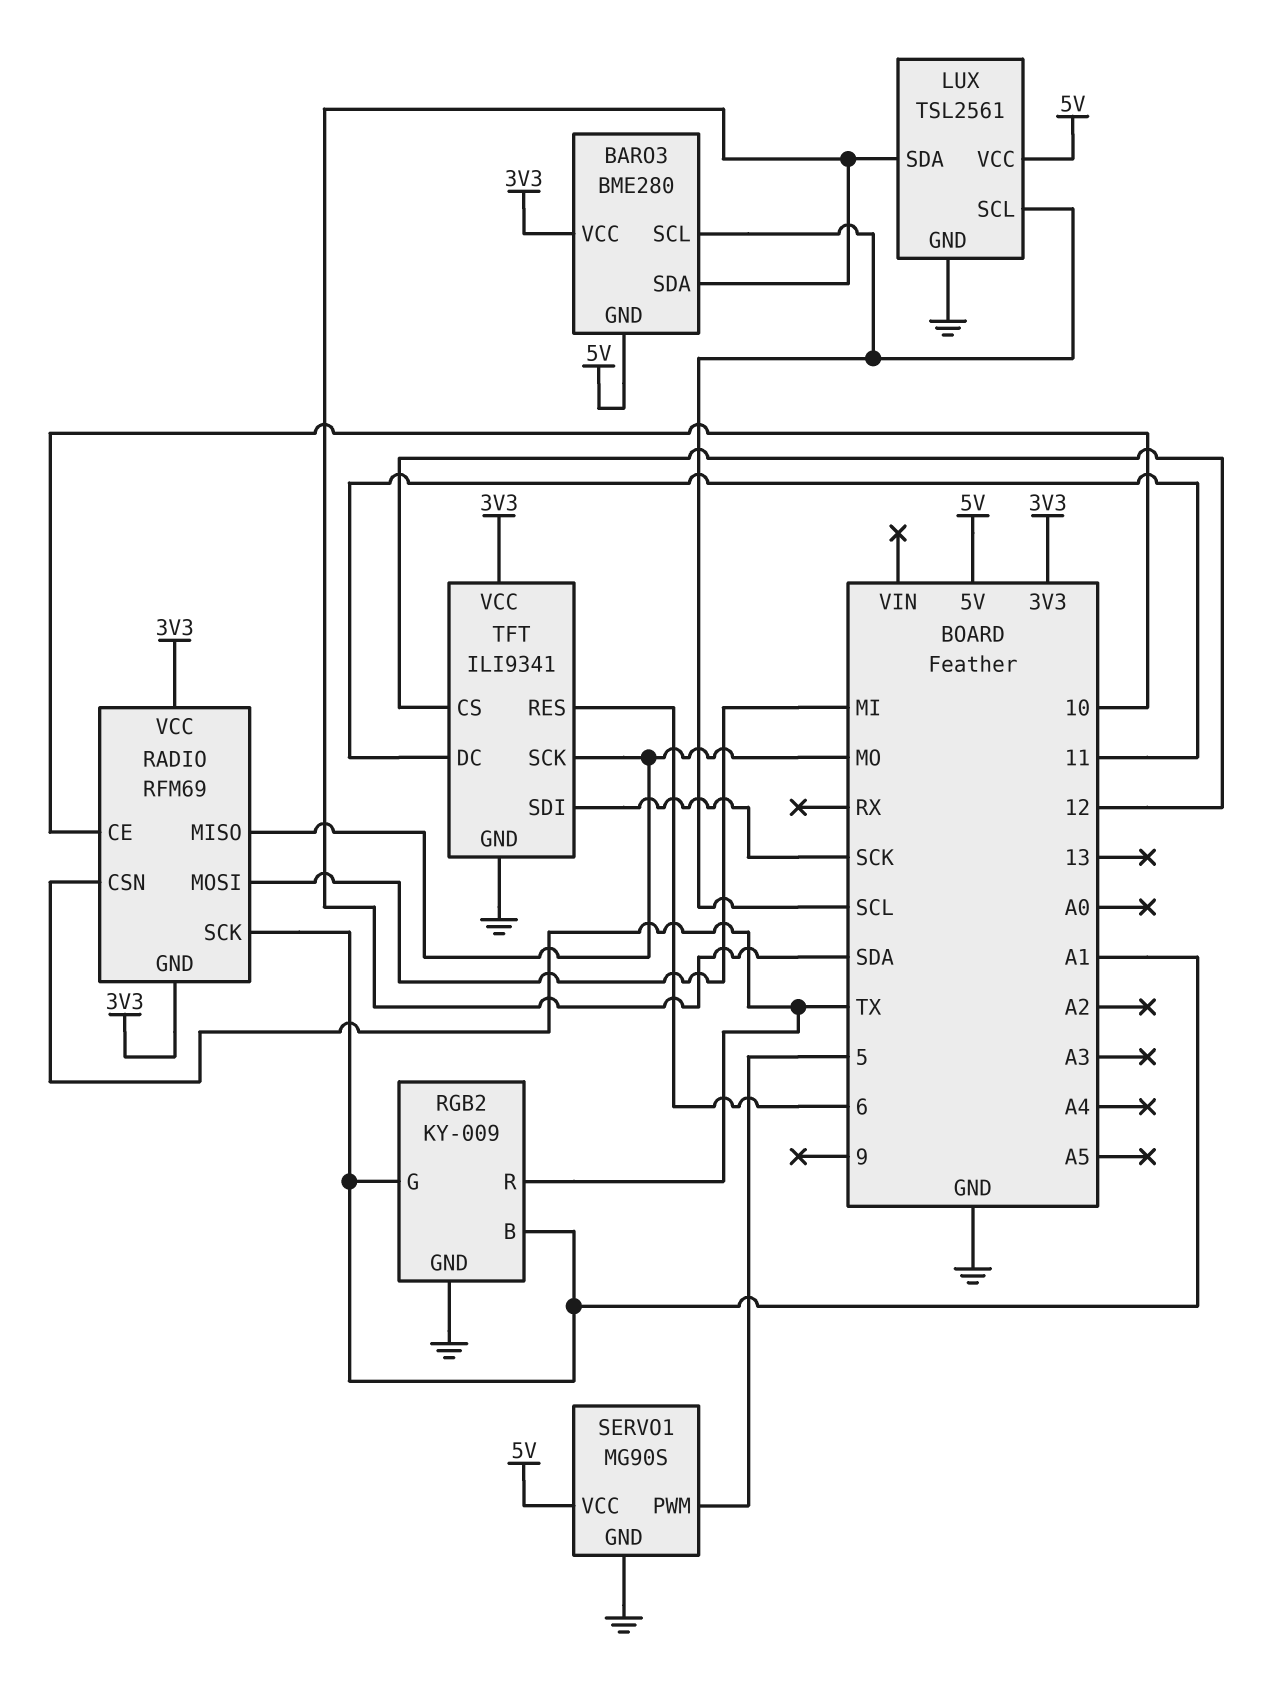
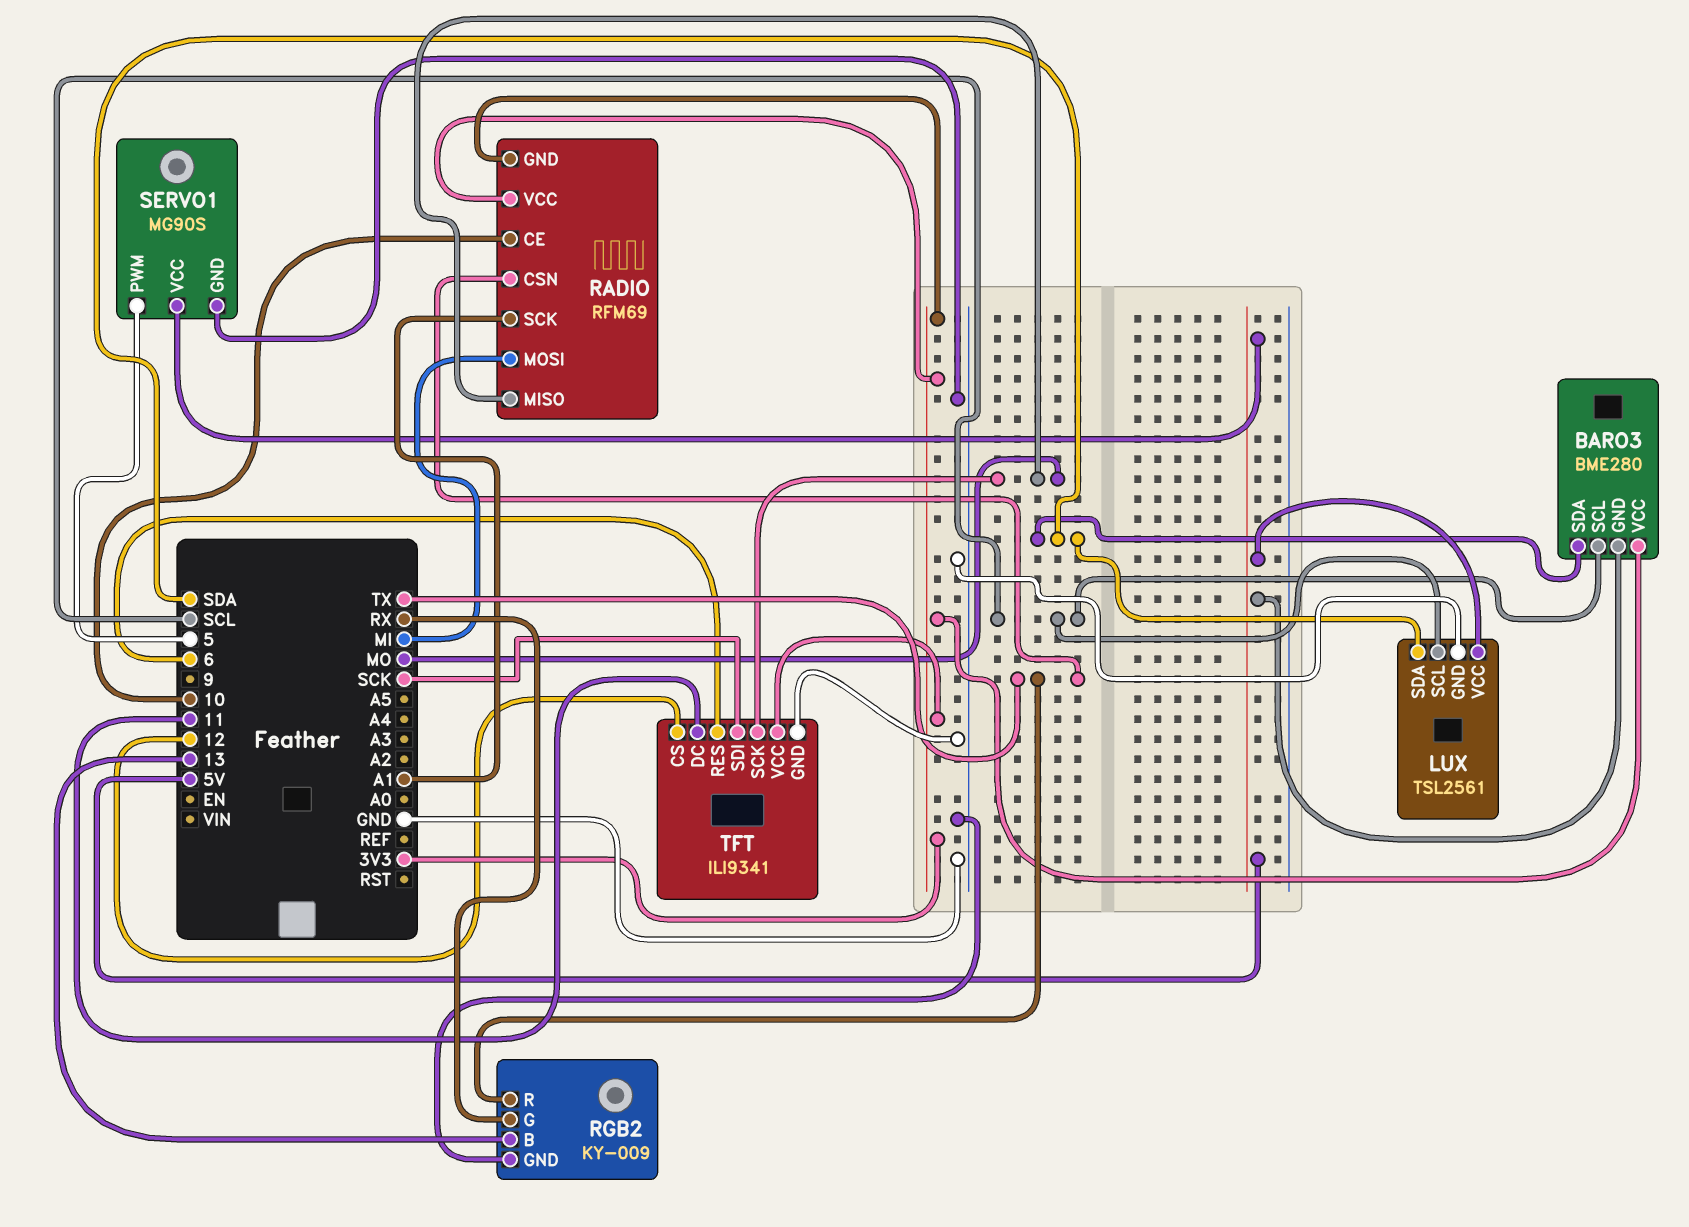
RGB2 pin B: A1 -> 13
RGB2 pin G: A1 -> RX

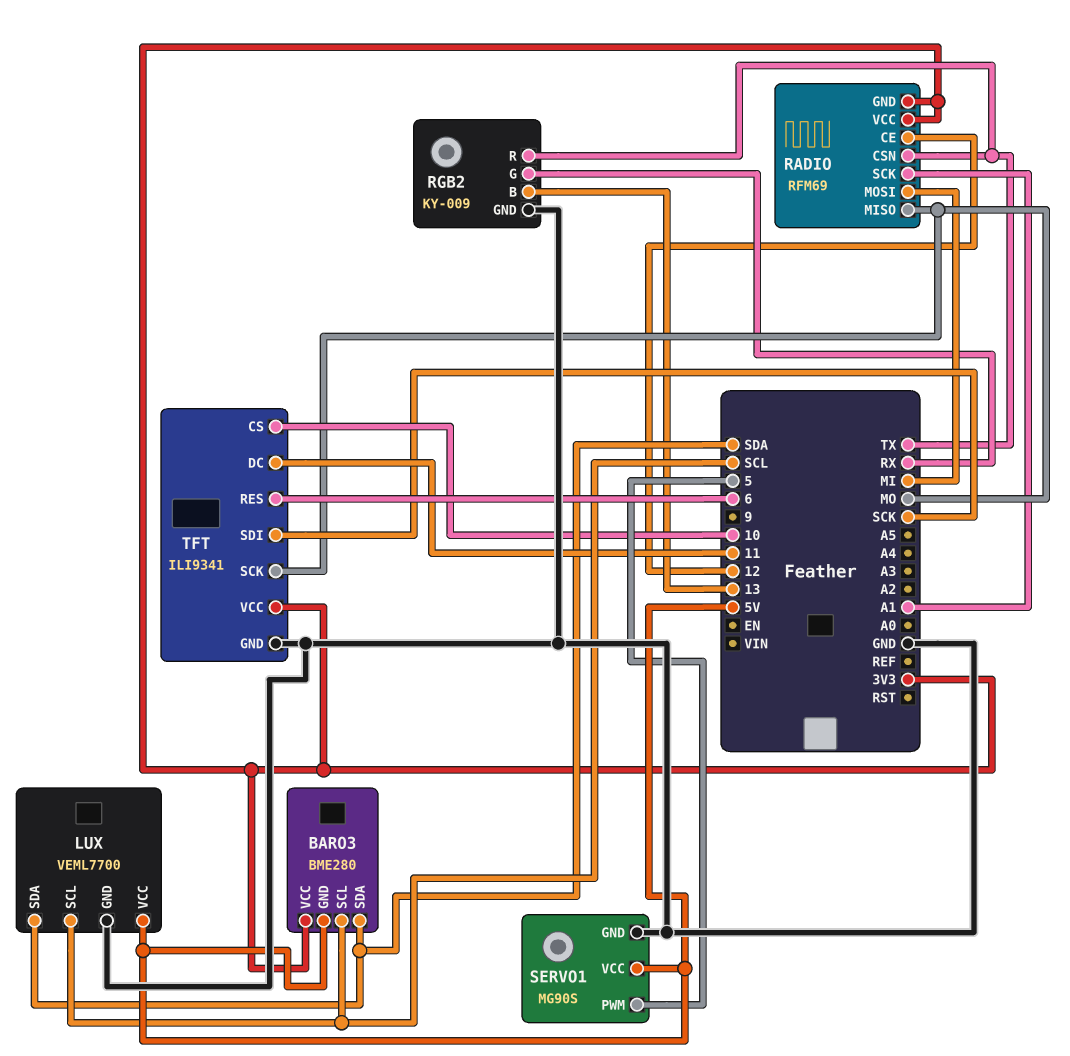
LUX: TSL2561 -> VEML7700
RADIO pin CE: 10 -> 12
TFT pin CS: 12 -> 10

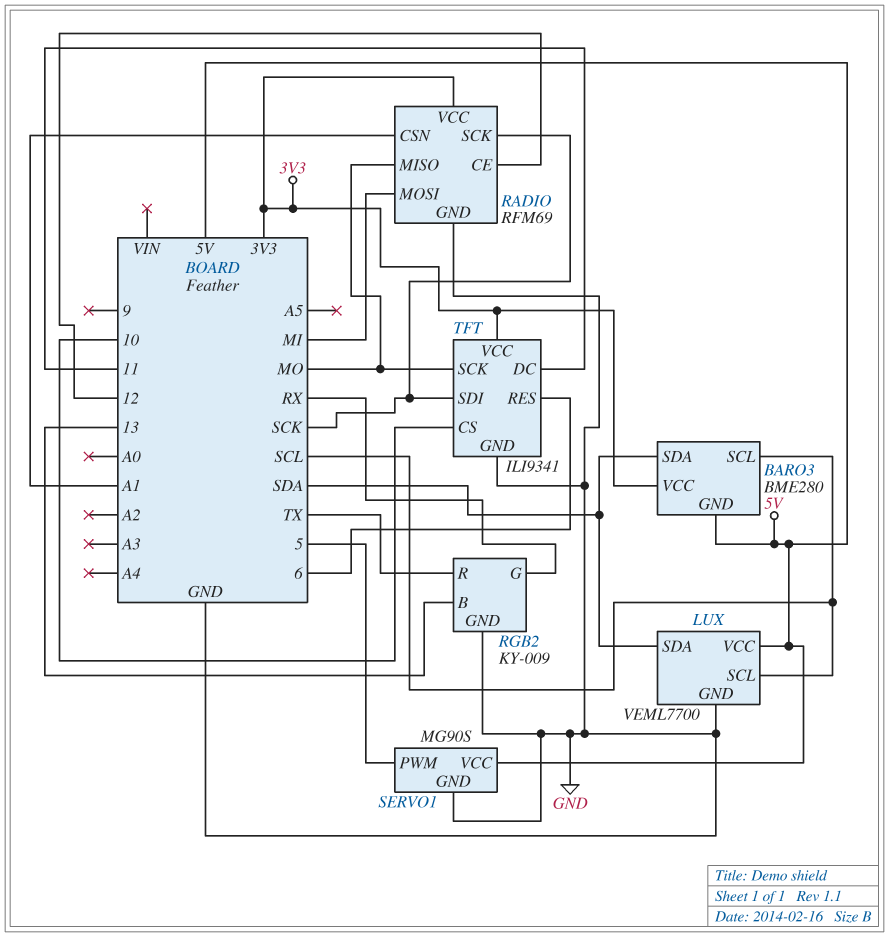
RADIO pin CSN: TX -> A1
RADIO pin GND: 3V3 -> GND
RADIO pin SCK: A1 -> SCK

